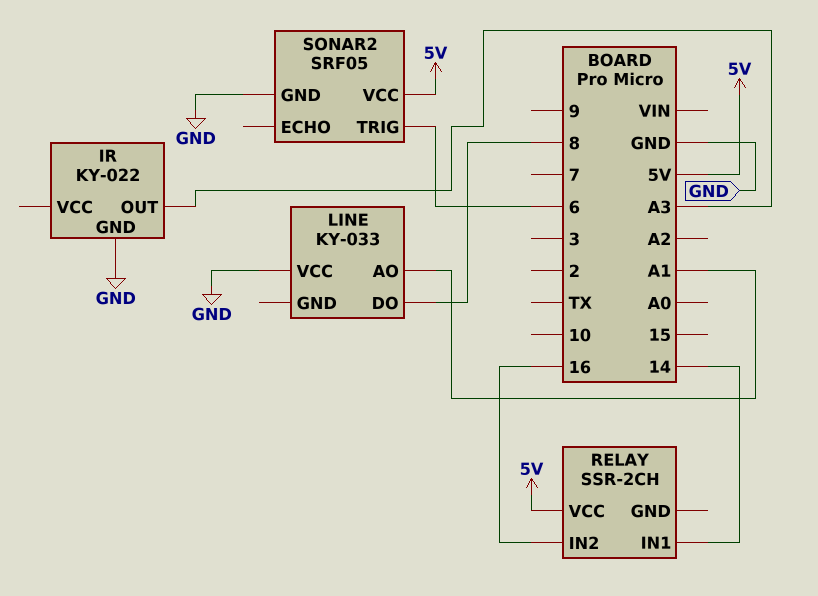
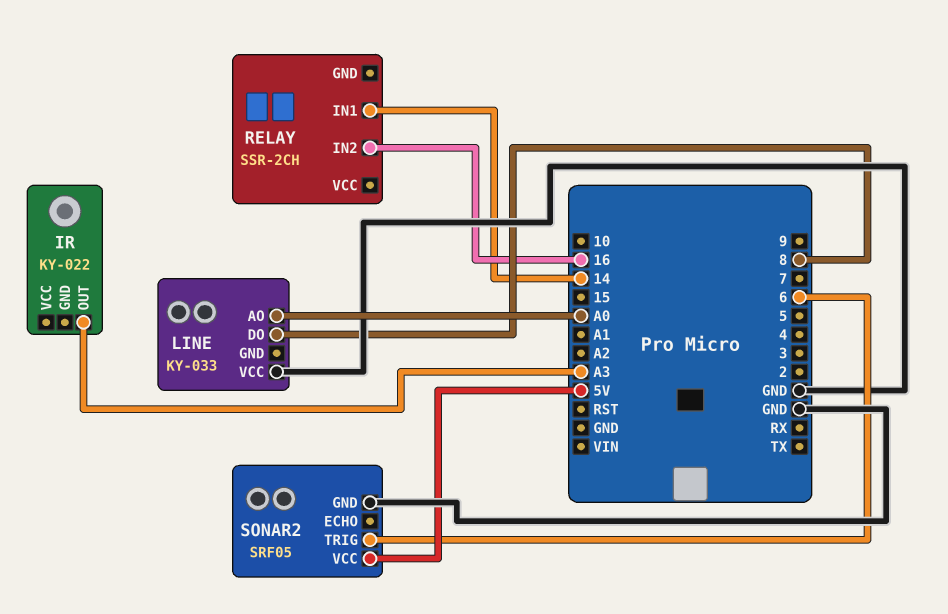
IR pin GND: GND -> none
LINE pin AO: A1 -> A0
RELAY pin VCC: 5V -> none

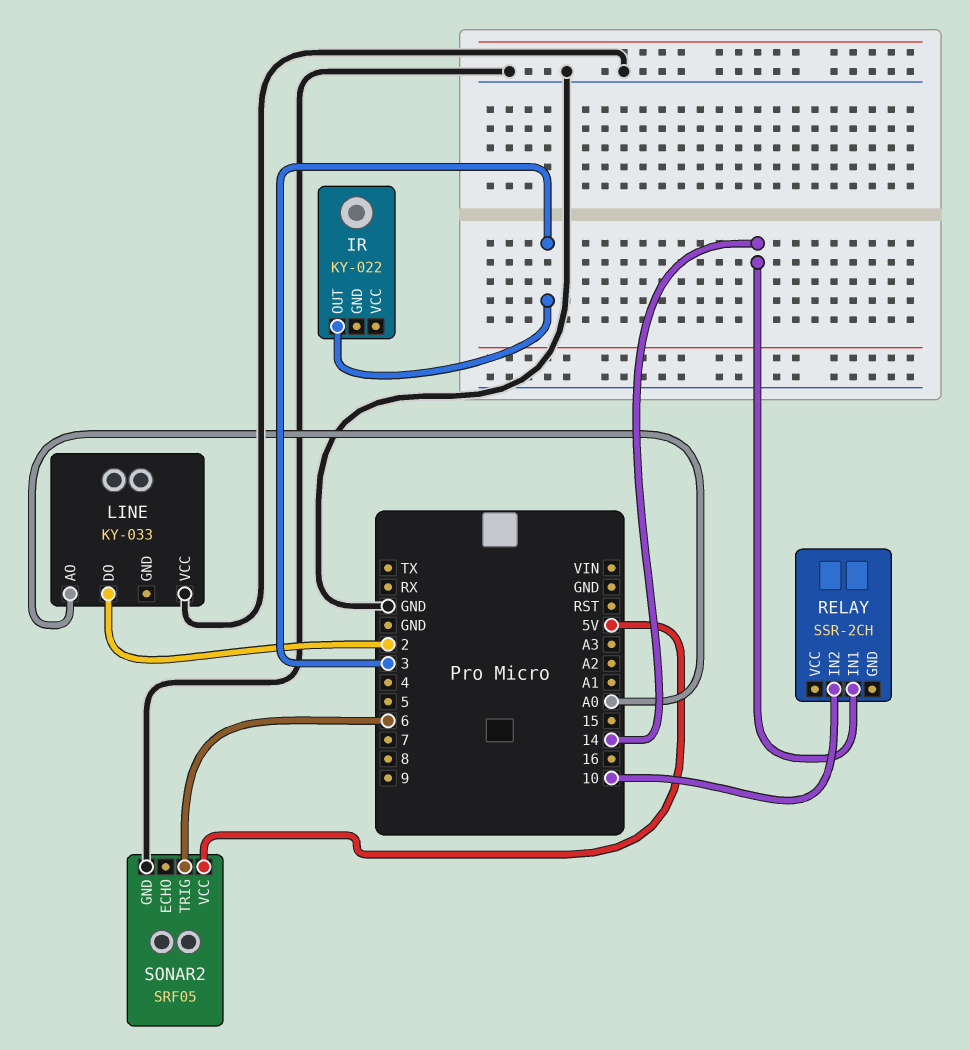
IR pin OUT: A3 -> 3
LINE pin DO: 8 -> 2
RELAY pin IN2: 16 -> 10

